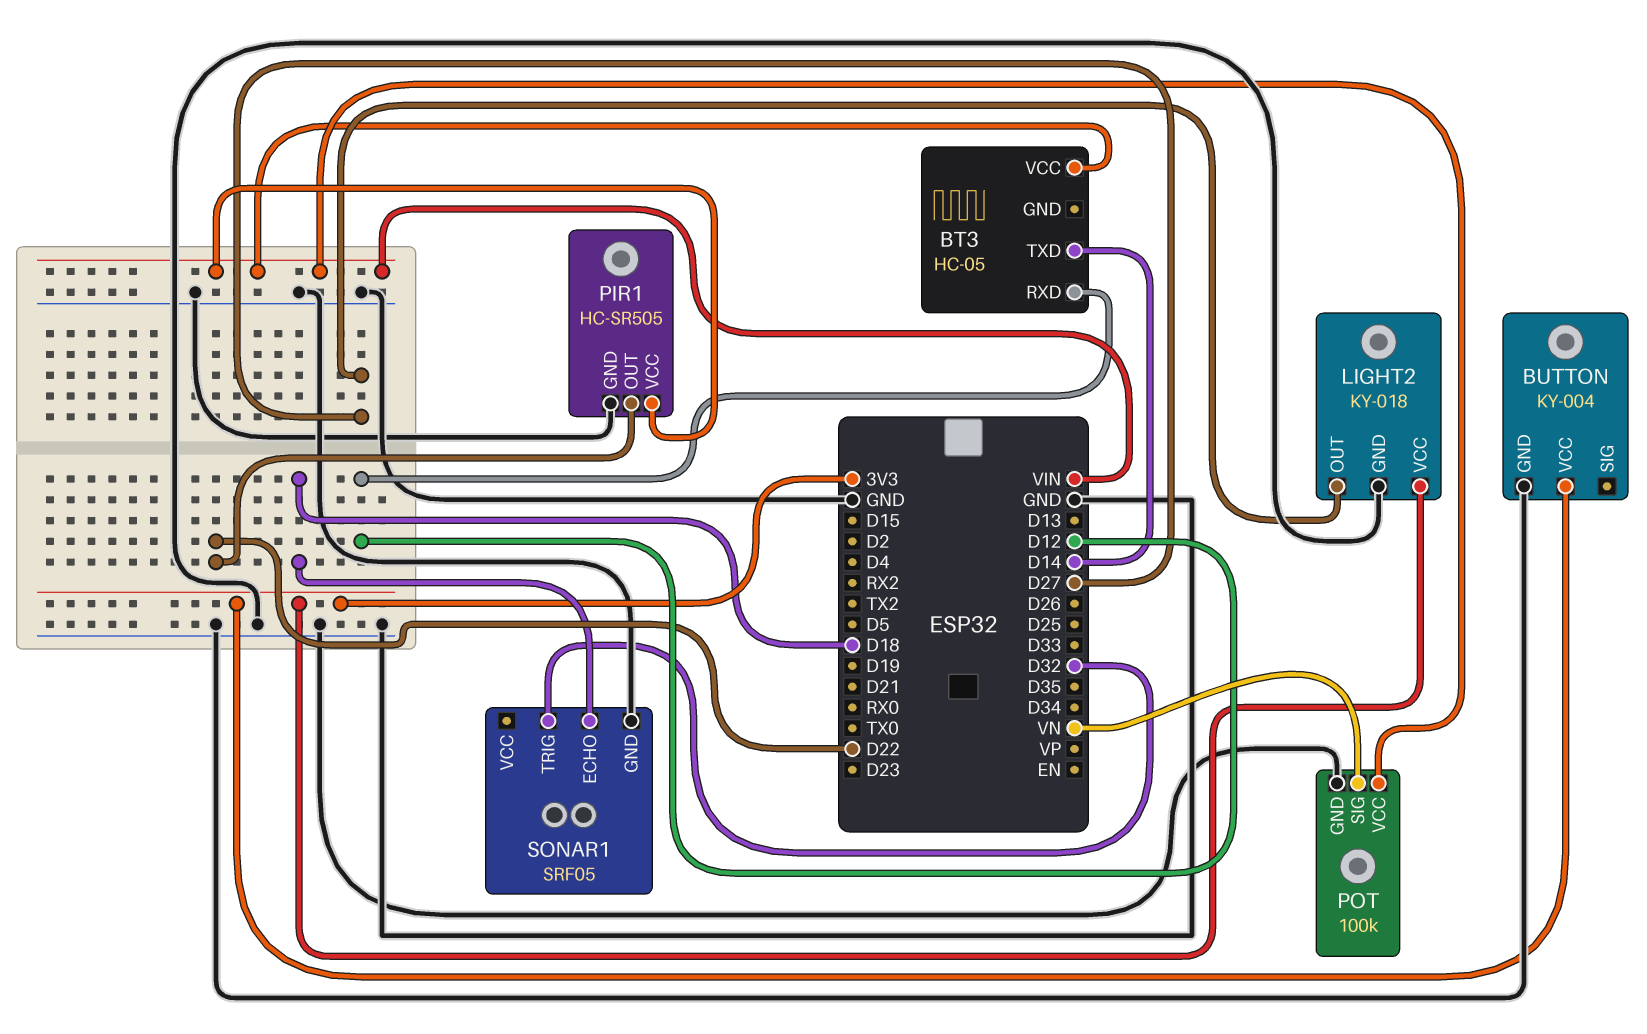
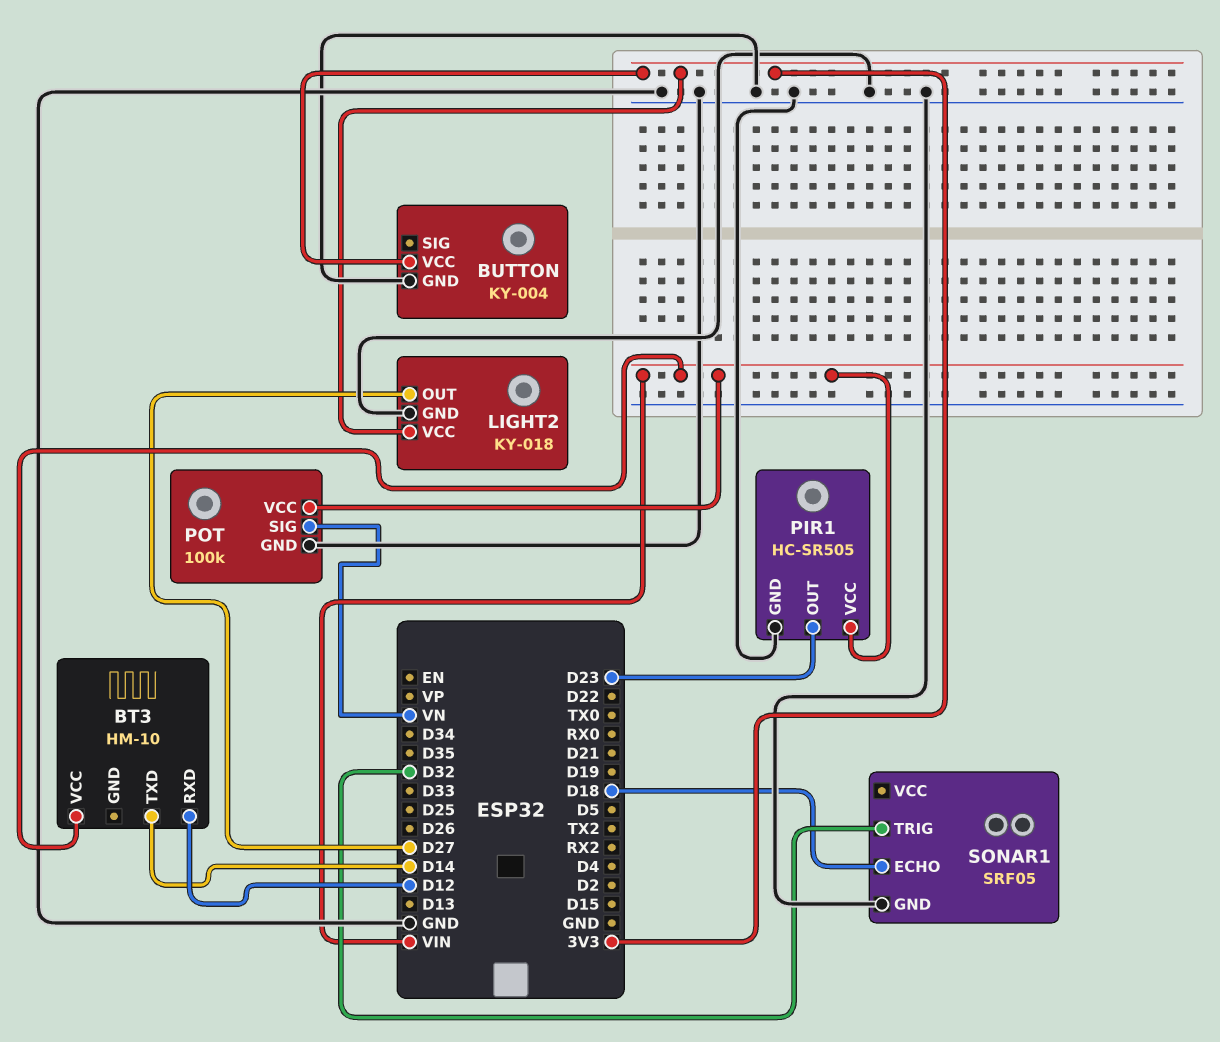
BT3: HC-05 -> HM-10
PIR1 pin OUT: D22 -> D23

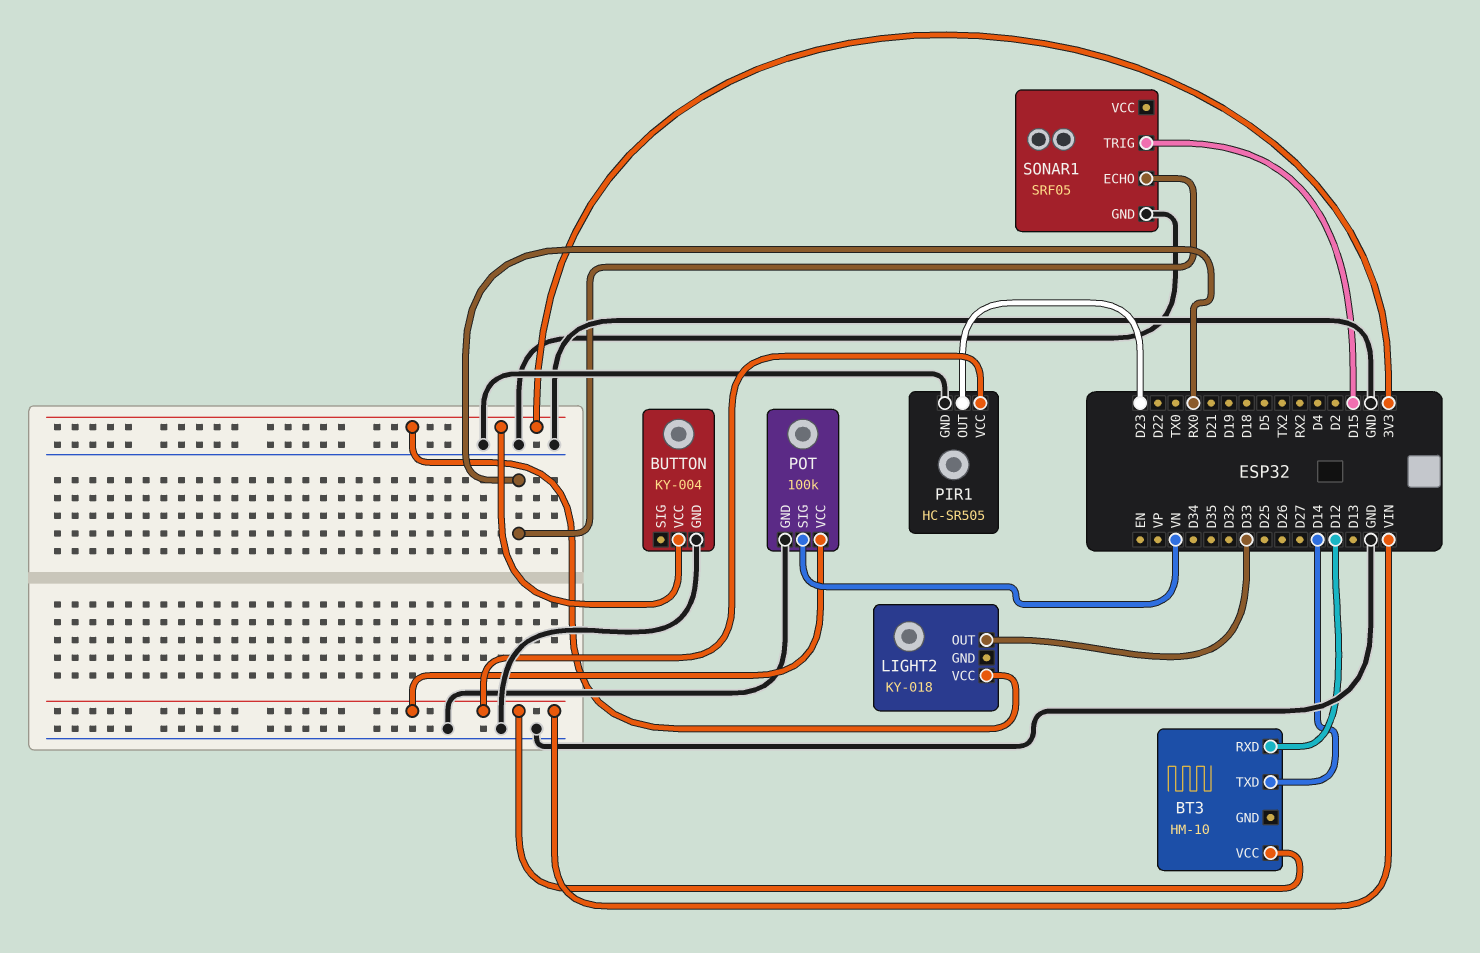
LIGHT2 pin GND: GND -> none
LIGHT2 pin OUT: D27 -> D33
SONAR1 pin ECHO: D18 -> RX0
SONAR1 pin TRIG: D32 -> D15

